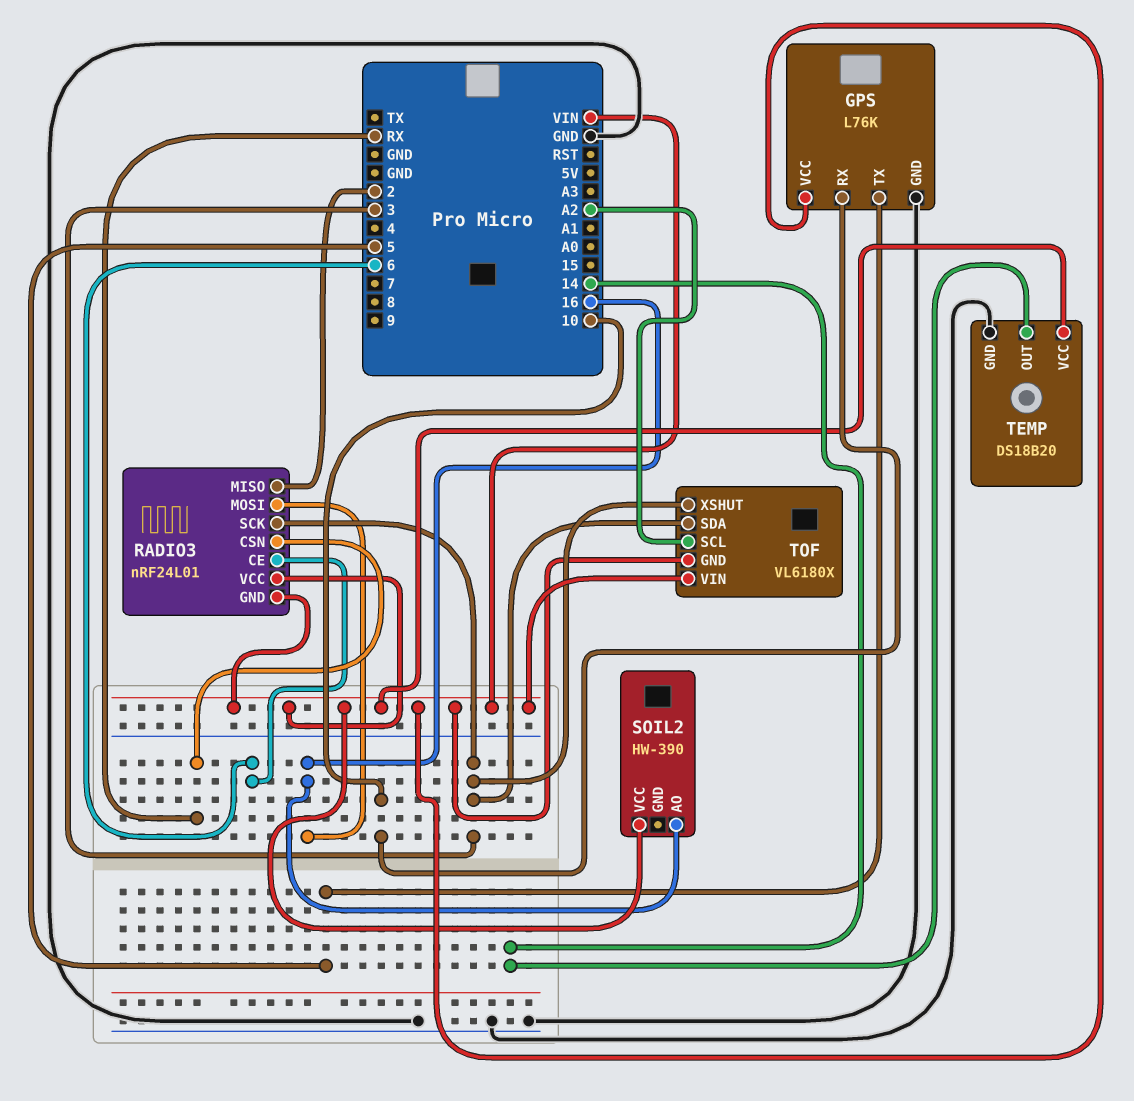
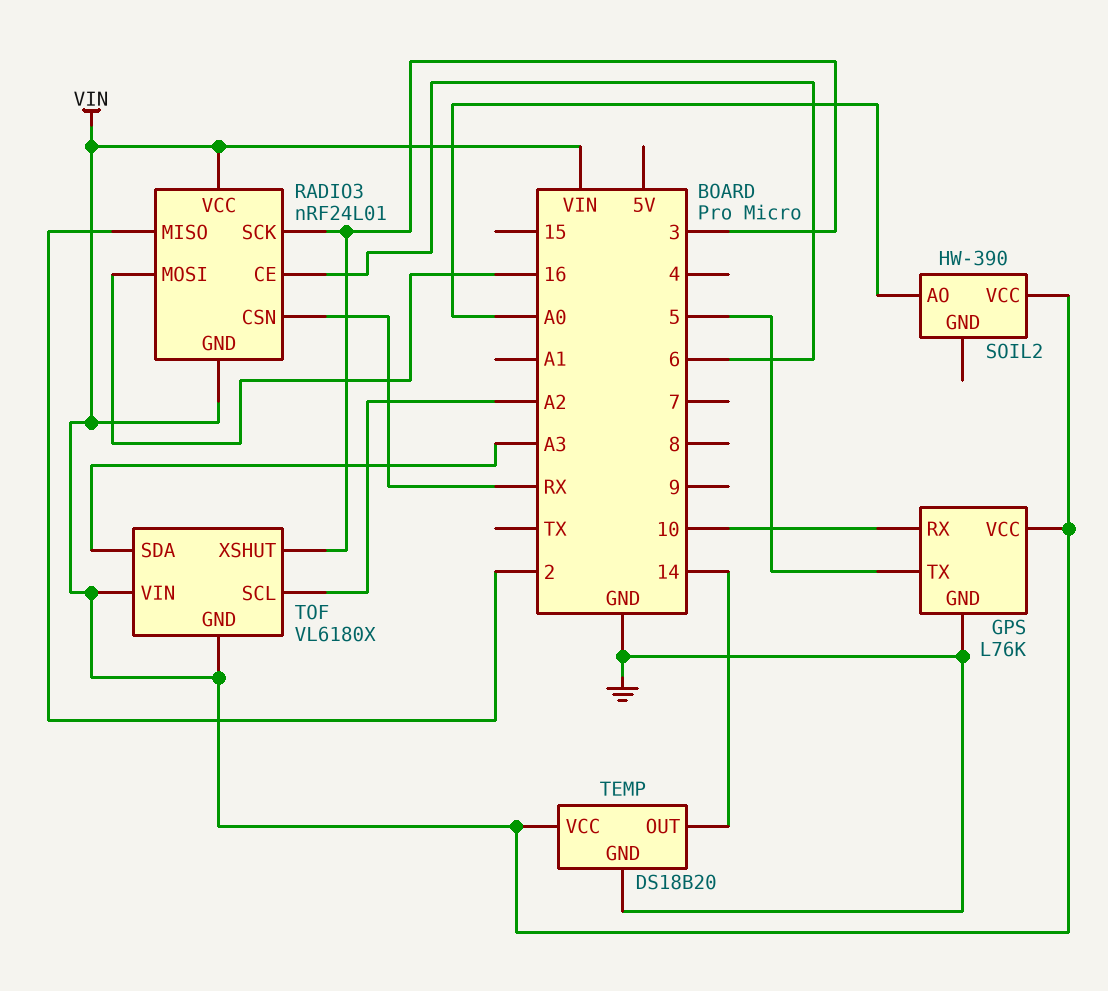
SOIL2 pin AO: 16 -> A0
TOF pin SDA: 3 -> A3

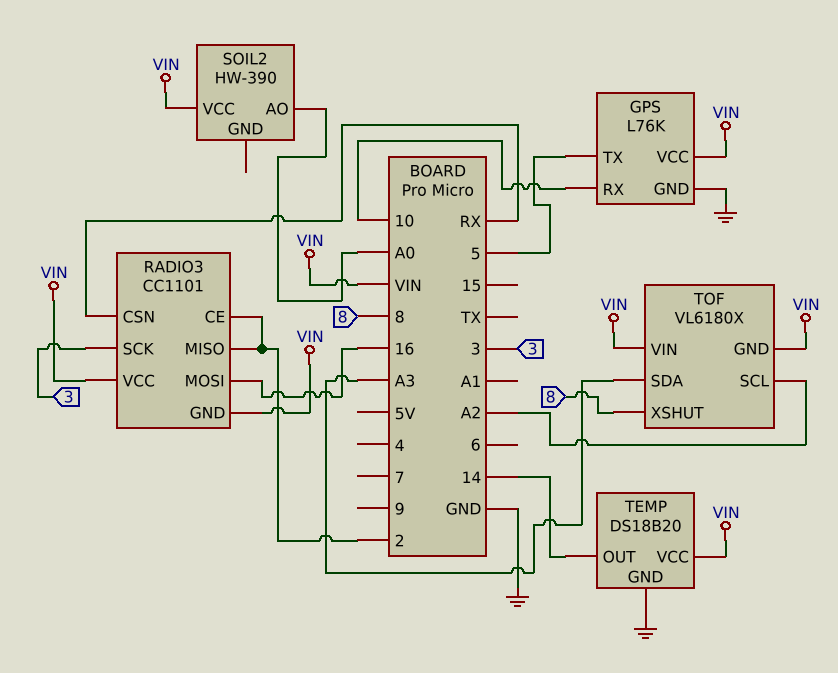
RADIO3: nRF24L01 -> CC1101
RADIO3 pin CE: 6 -> 2
TOF pin XSHUT: 3 -> 8

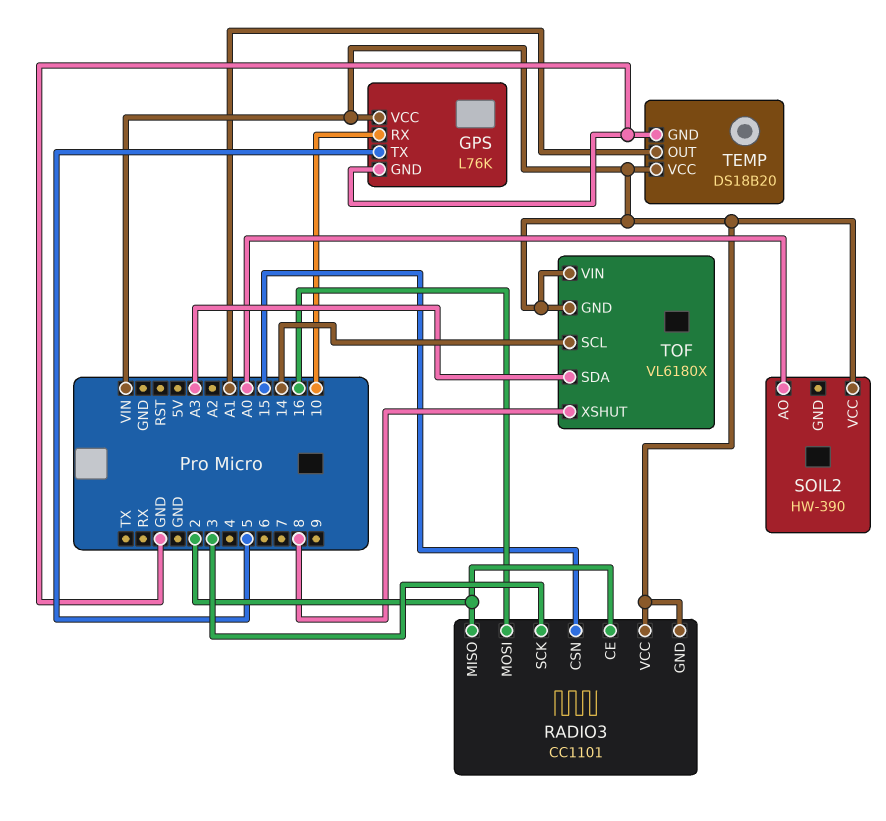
RADIO3 pin CSN: RX -> 15
TEMP pin OUT: 14 -> A1
TOF pin SCL: A2 -> 14

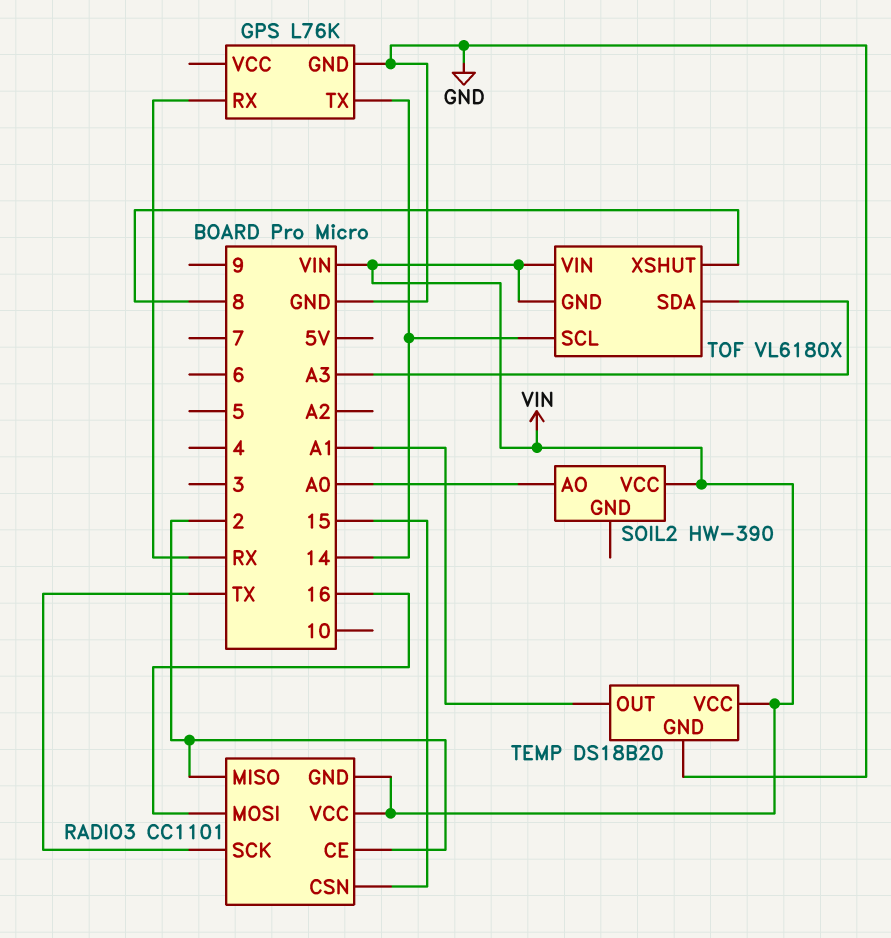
GPS pin RX: 10 -> RX
GPS pin TX: 5 -> 14
GPS pin VCC: VIN -> none
RADIO3 pin SCK: 3 -> TX

